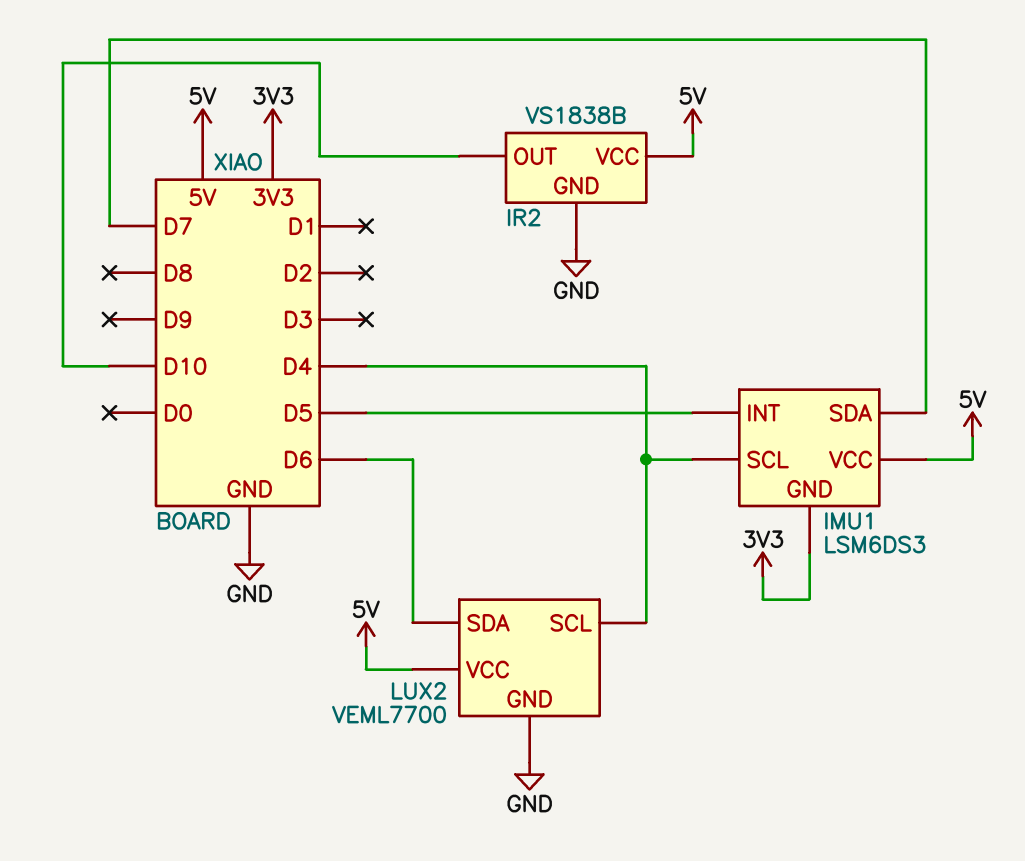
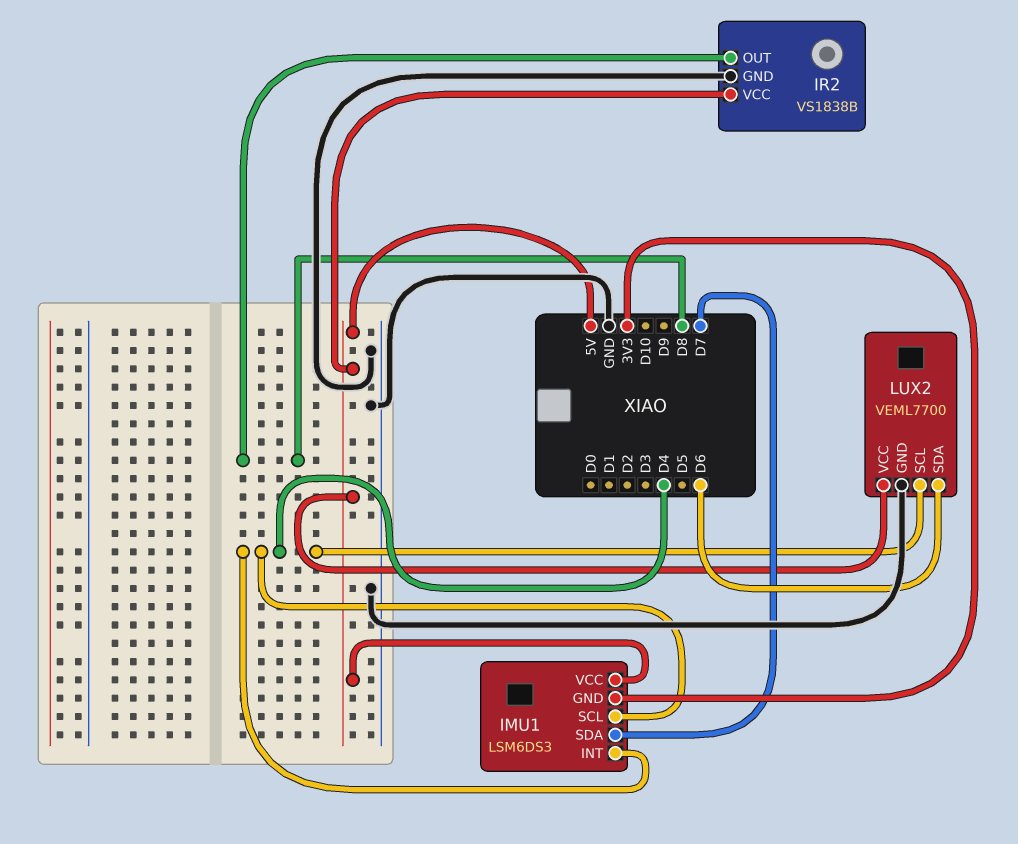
IMU1 pin INT: D5 -> D4
IR2 pin OUT: D10 -> D8

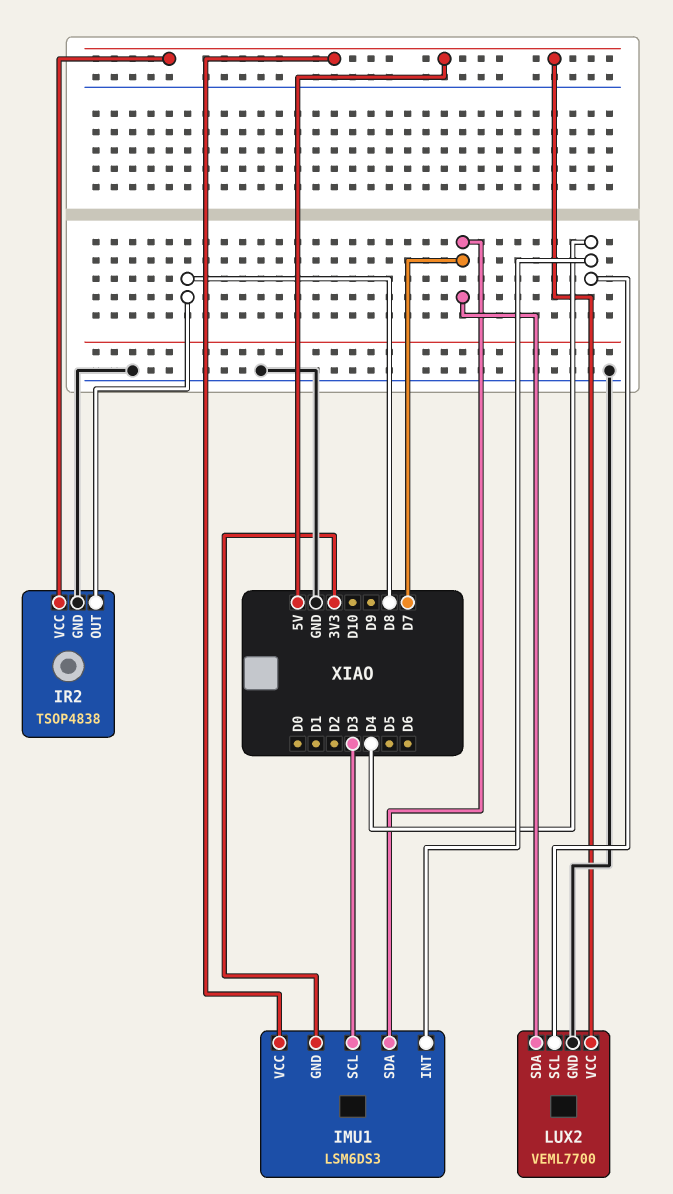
IMU1 pin SCL: D4 -> D3
IR2: VS1838B -> TSOP4838
LUX2 pin SDA: D6 -> D7

